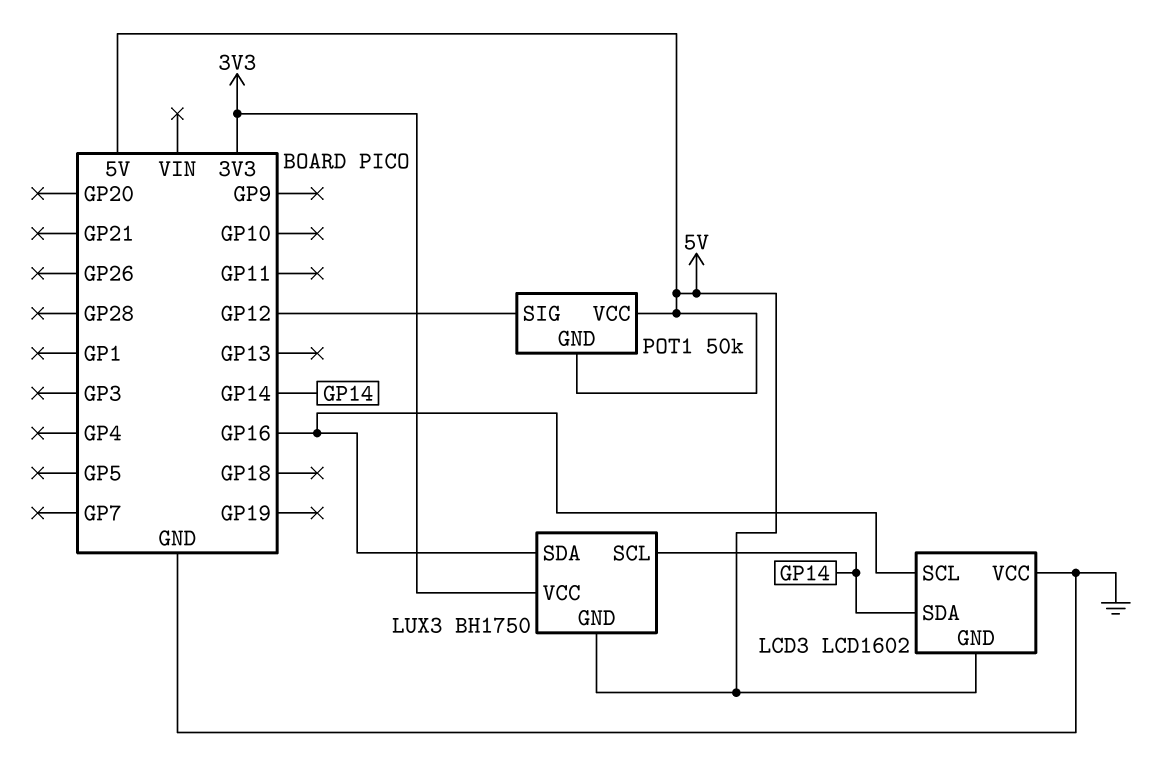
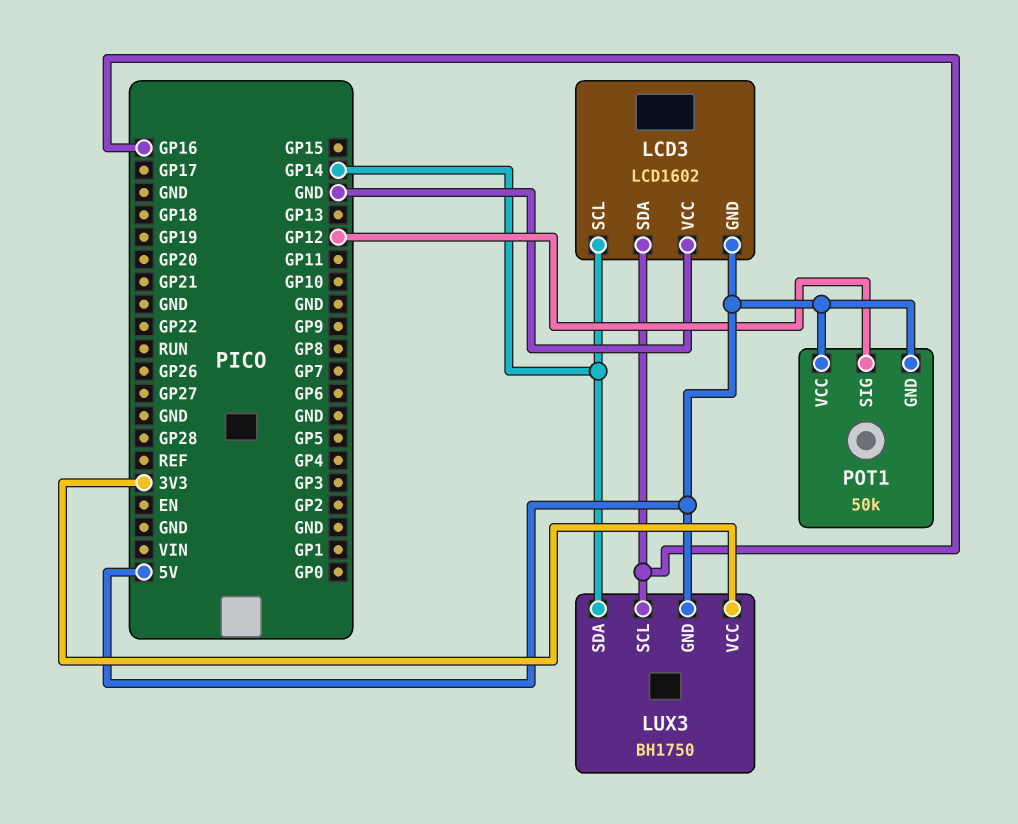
LCD3 pin SCL: GP16 -> GP14
LCD3 pin SDA: GP14 -> GP16
LUX3 pin SCL: GP14 -> GP16
LUX3 pin SDA: GP16 -> GP14

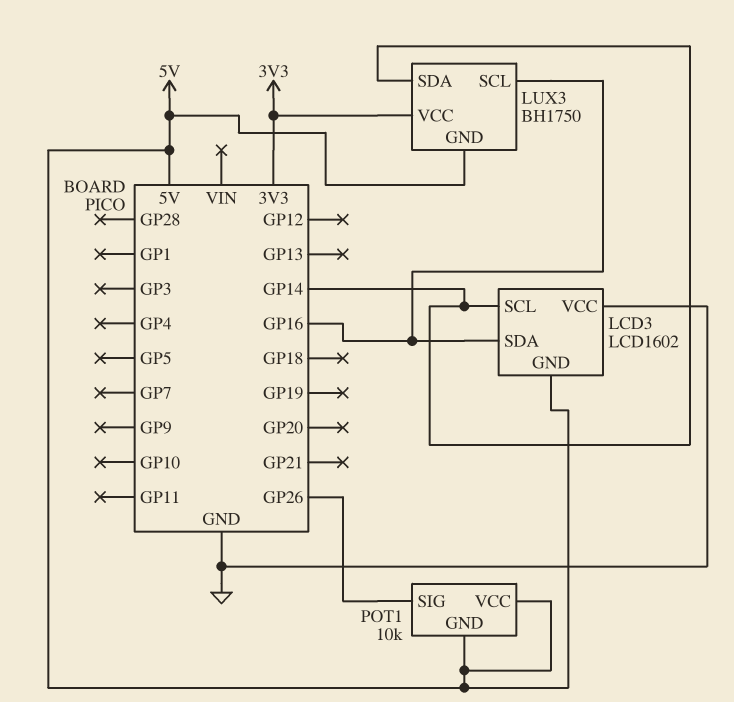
POT1: 50k -> 10k
POT1 pin SIG: GP12 -> GP26

